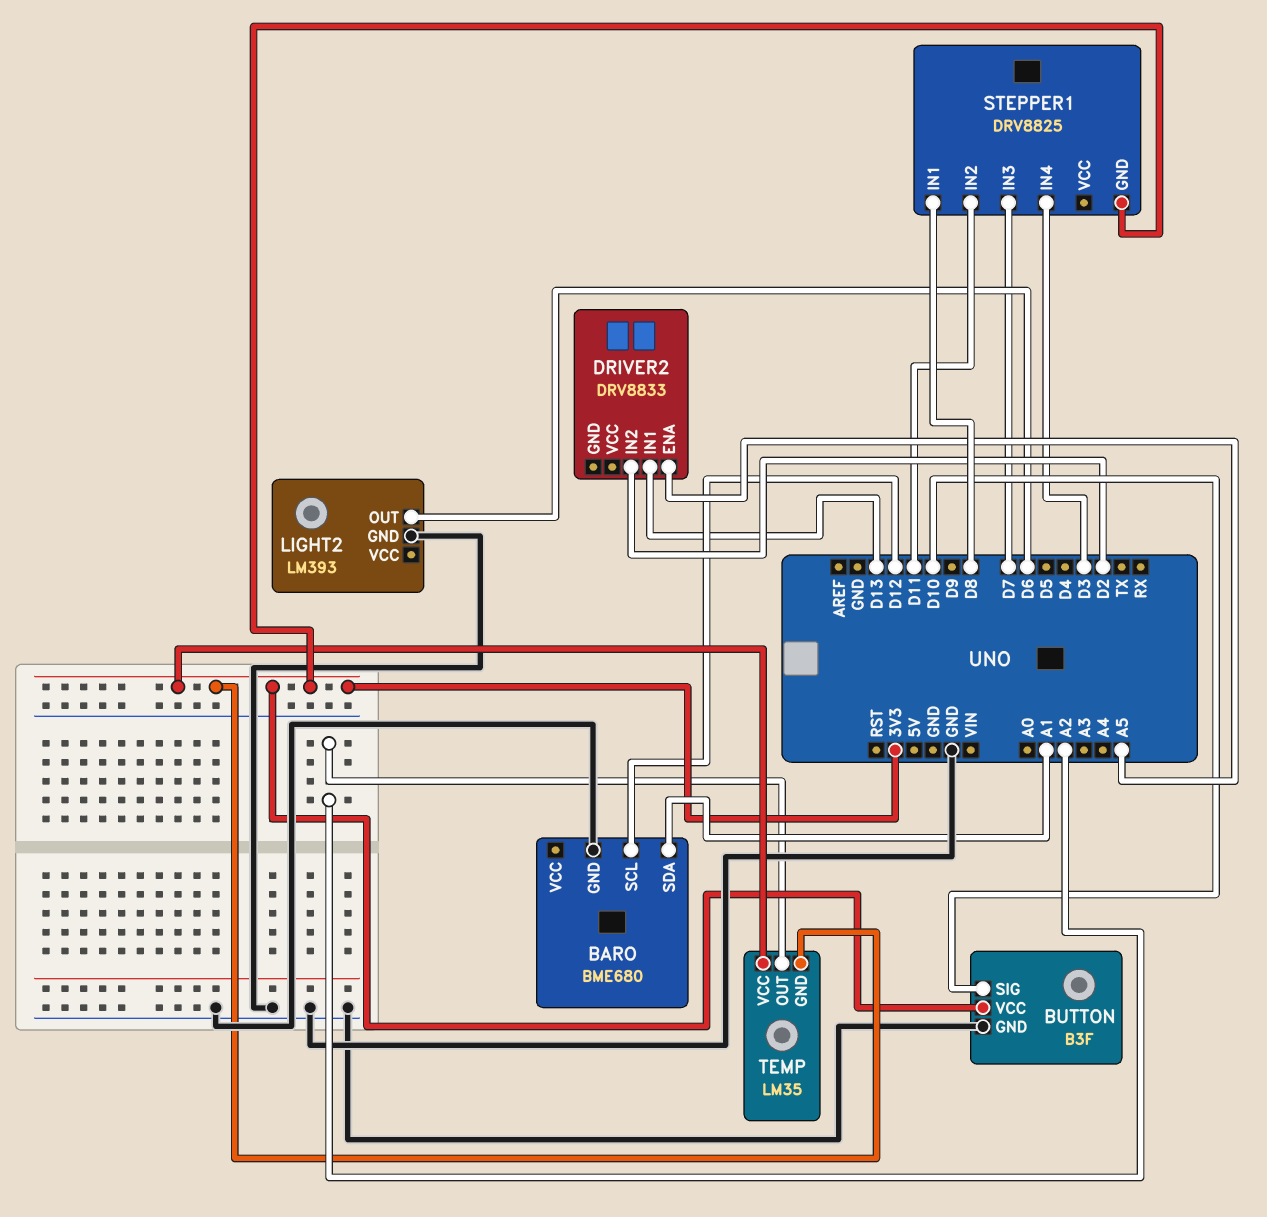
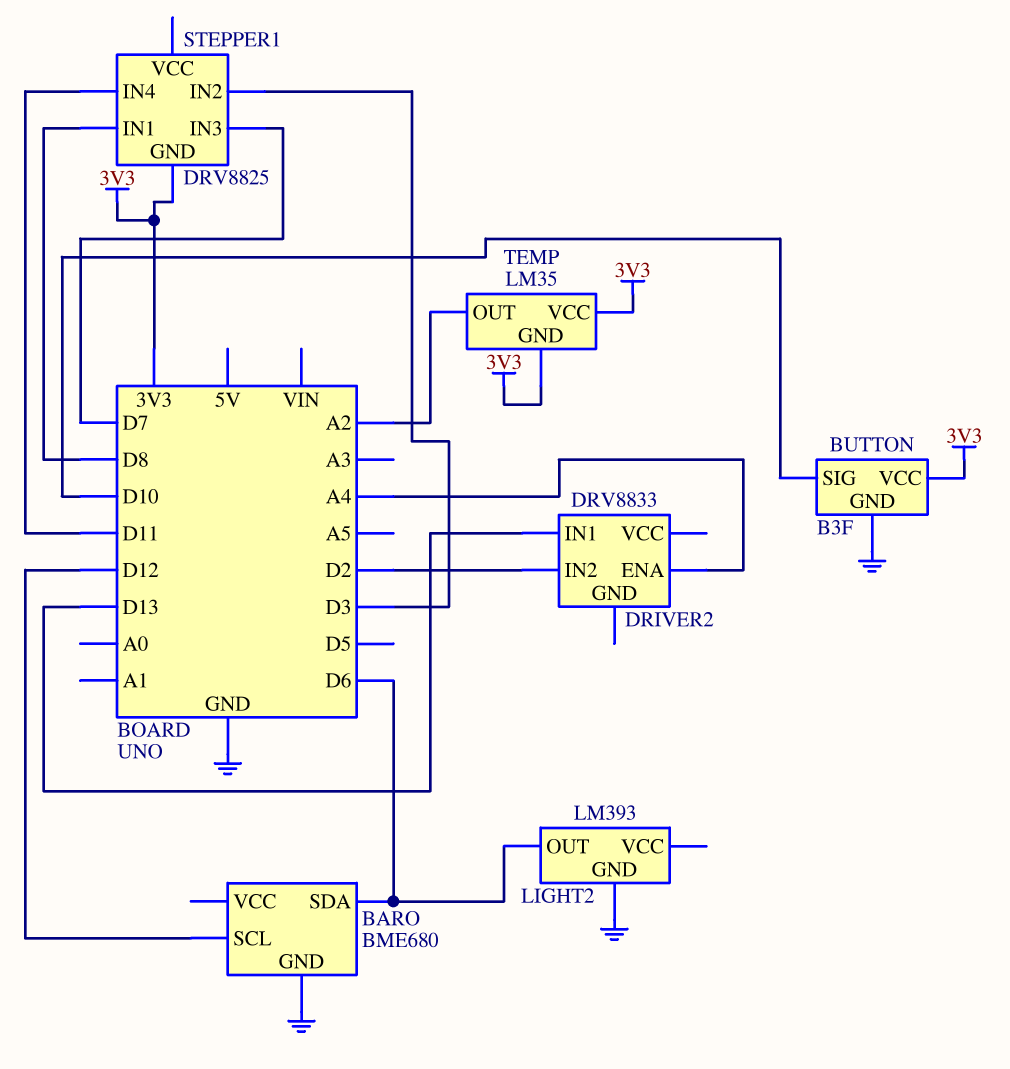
BARO pin SDA: A1 -> D6
DRIVER2 pin ENA: A5 -> A4
STEPPER1 pin IN2: D11 -> D3
STEPPER1 pin IN4: D3 -> D11

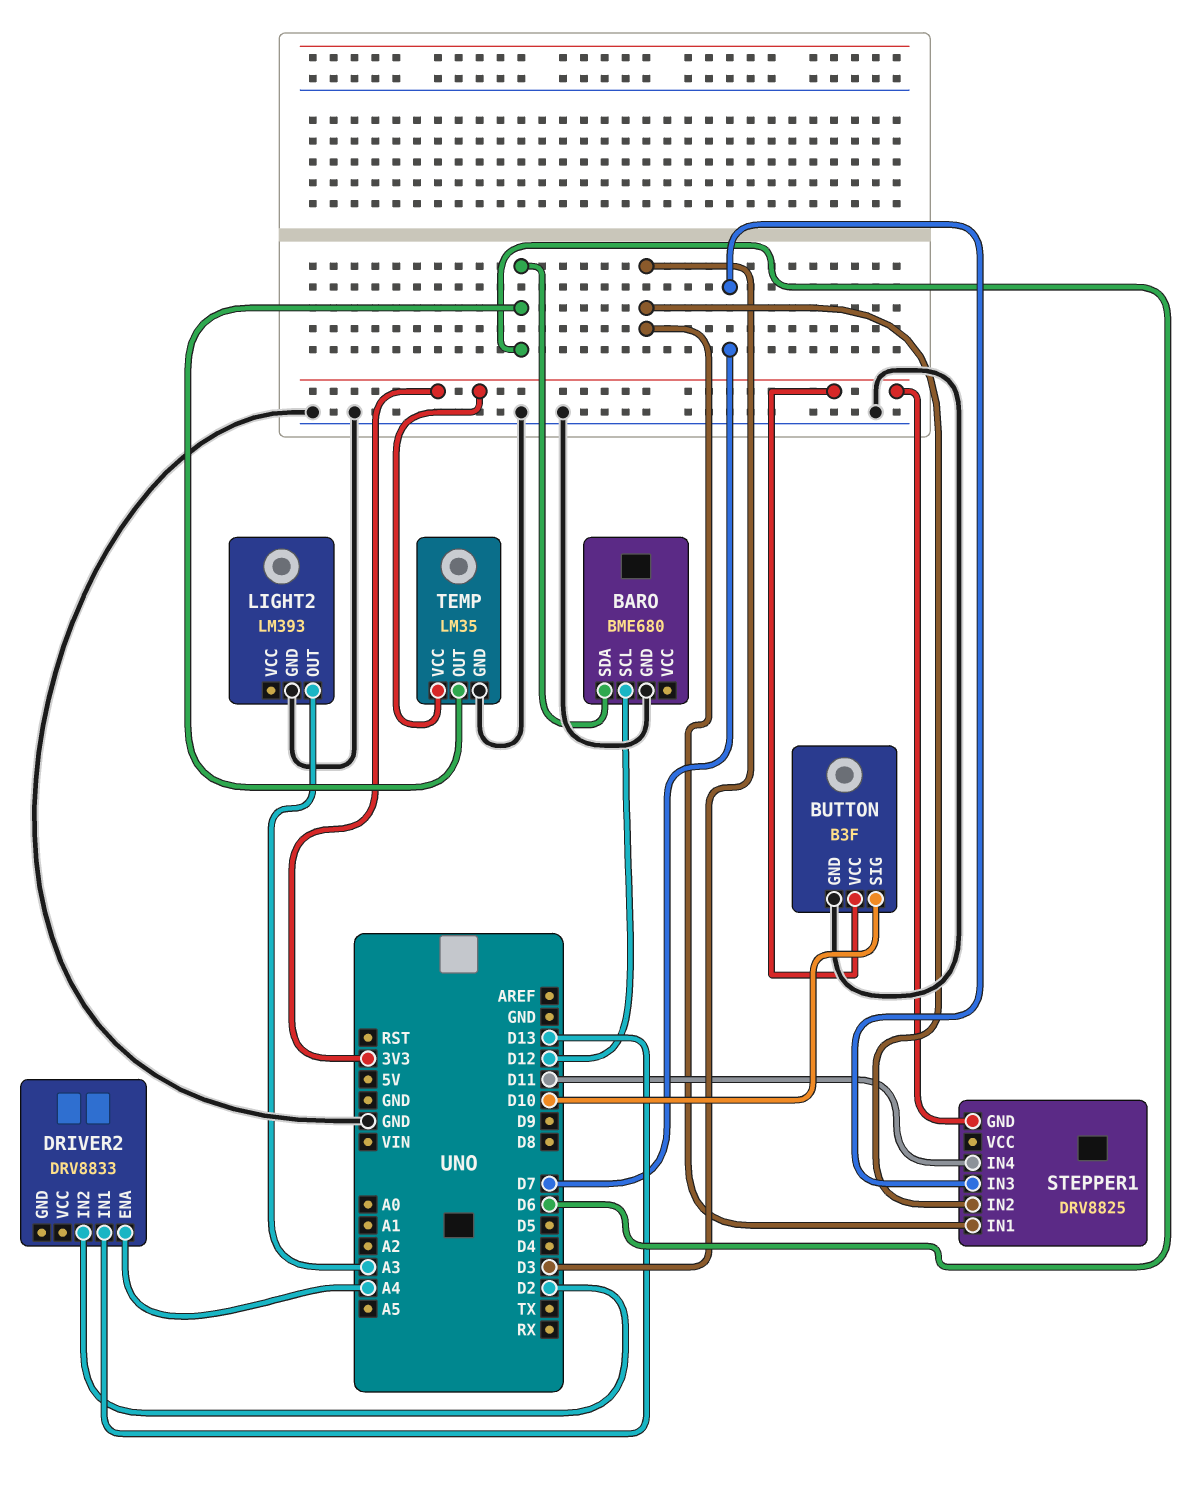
LIGHT2 pin OUT: D6 -> A3
STEPPER1 pin IN1: D8 -> D3
TEMP pin GND: 3V3 -> GND
TEMP pin OUT: A2 -> D6

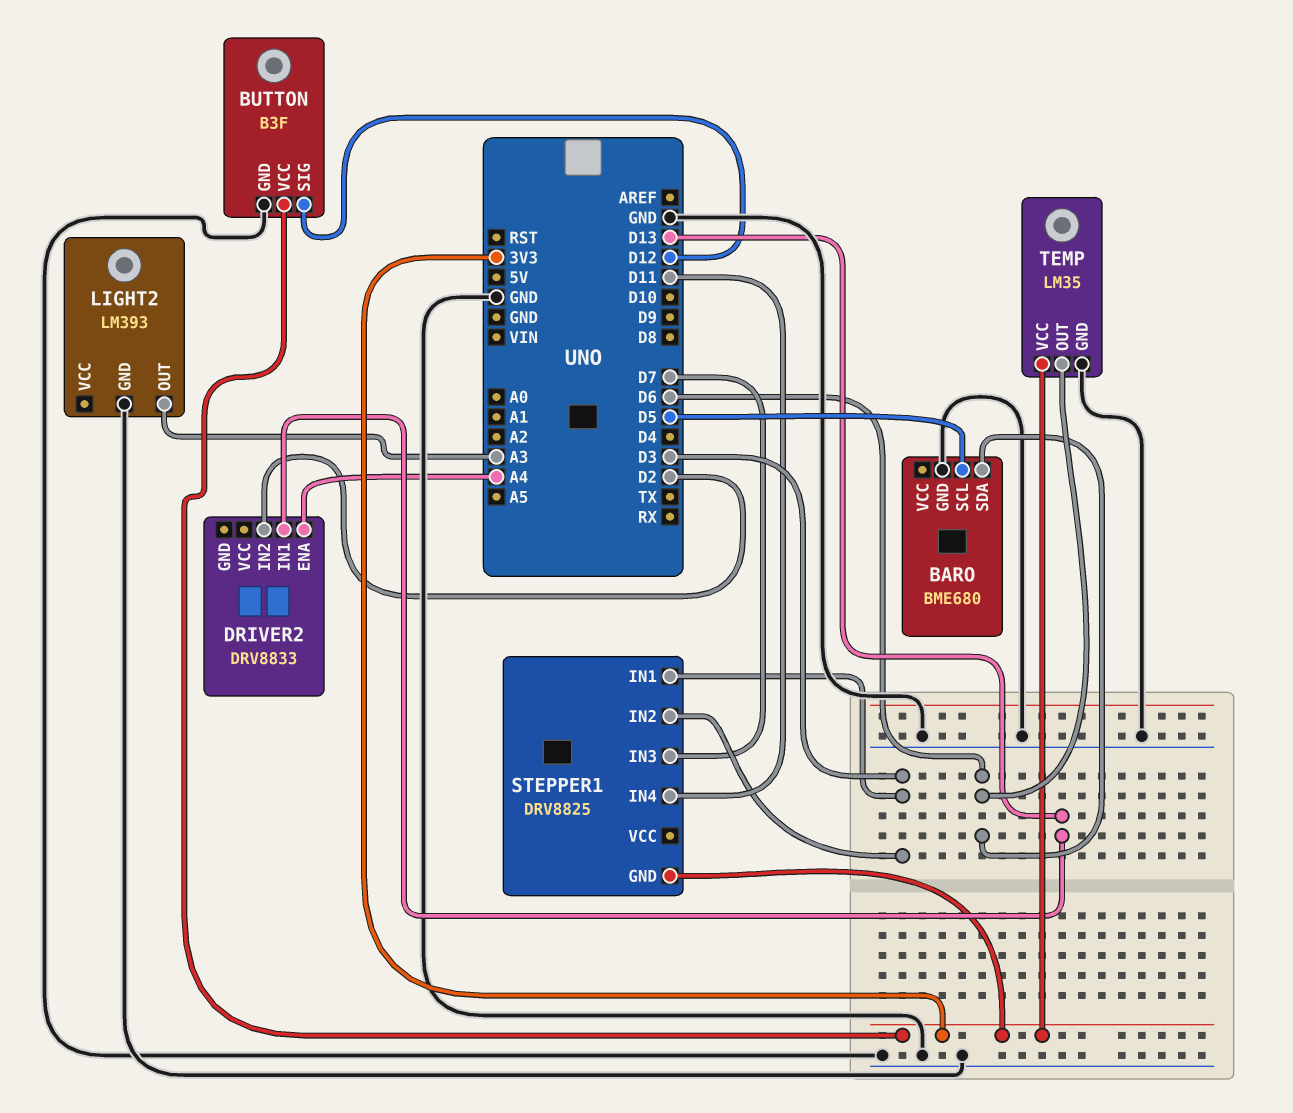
BARO pin SCL: D12 -> D5
BUTTON pin SIG: D10 -> D12

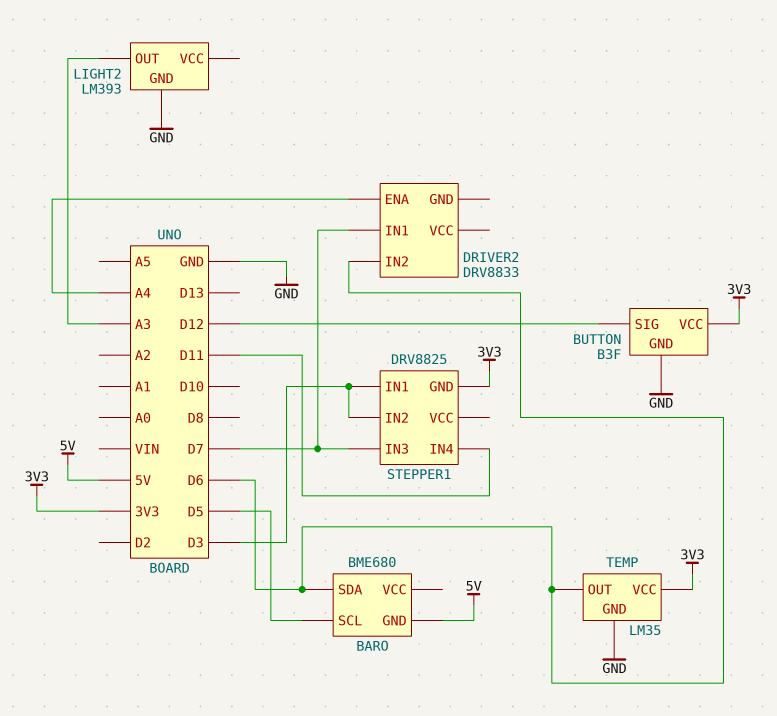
BARO pin GND: GND -> 5V
DRIVER2 pin IN1: D13 -> D7
DRIVER2 pin IN2: D2 -> D6

